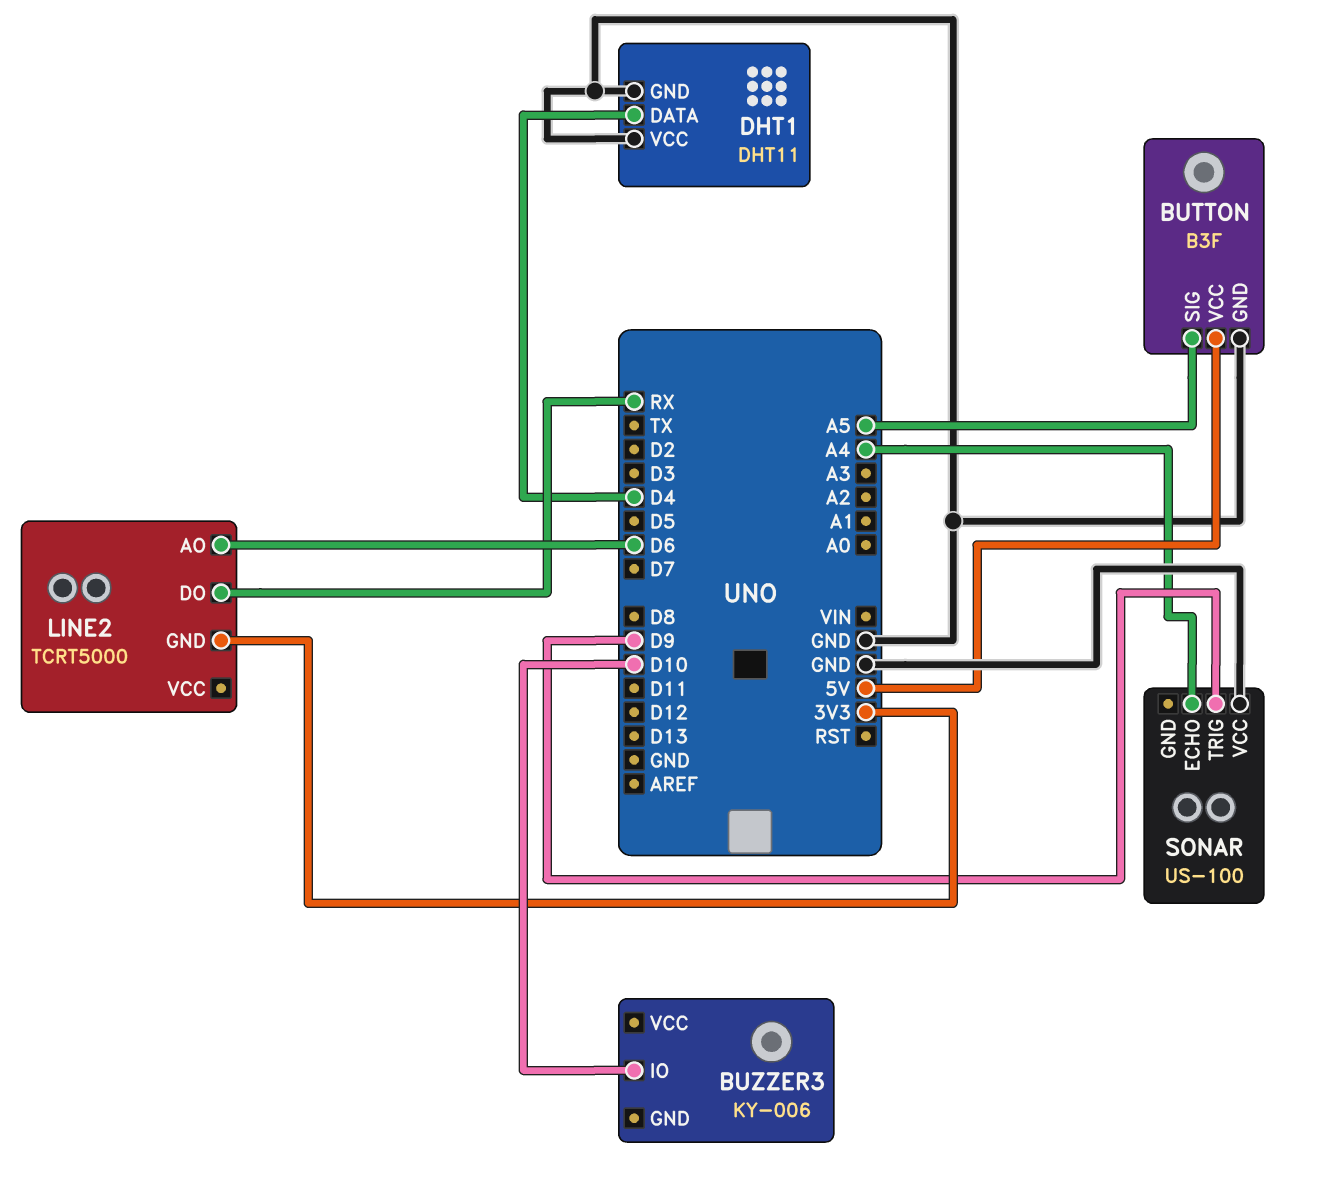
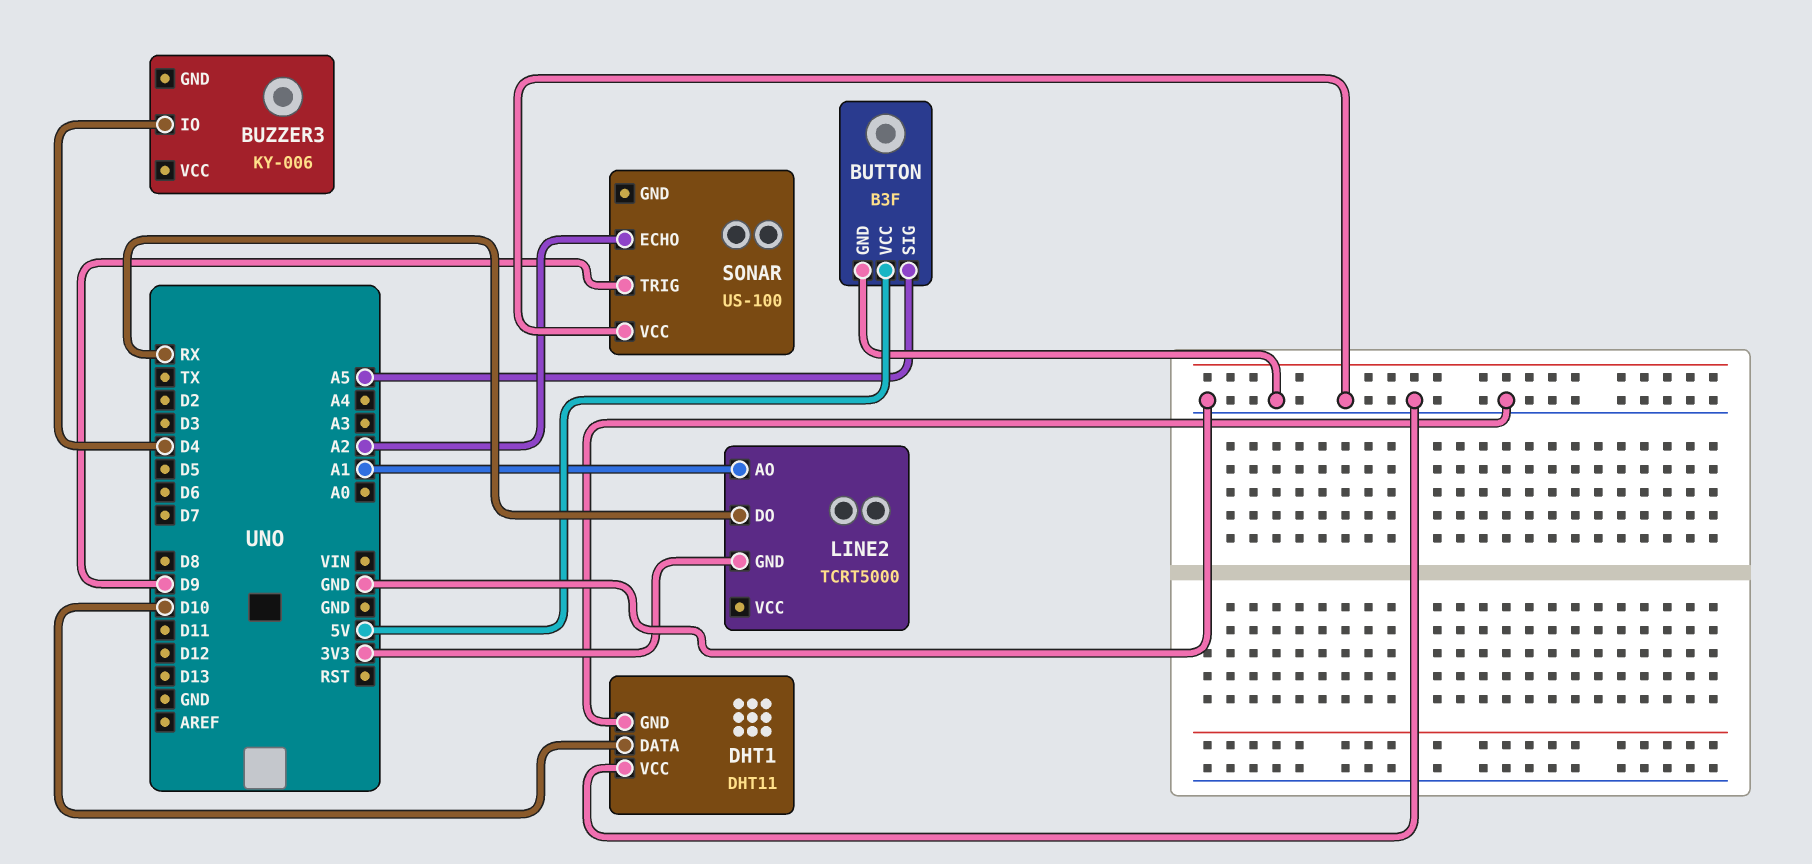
BUZZER3 pin IO: D10 -> D4
DHT1 pin DATA: D4 -> D10
LINE2 pin AO: D6 -> A1
SONAR pin ECHO: A4 -> A2

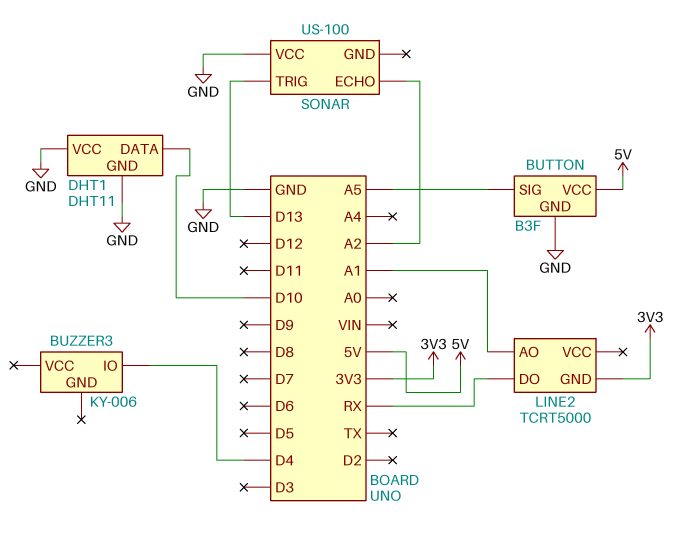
SONAR pin TRIG: D9 -> D13

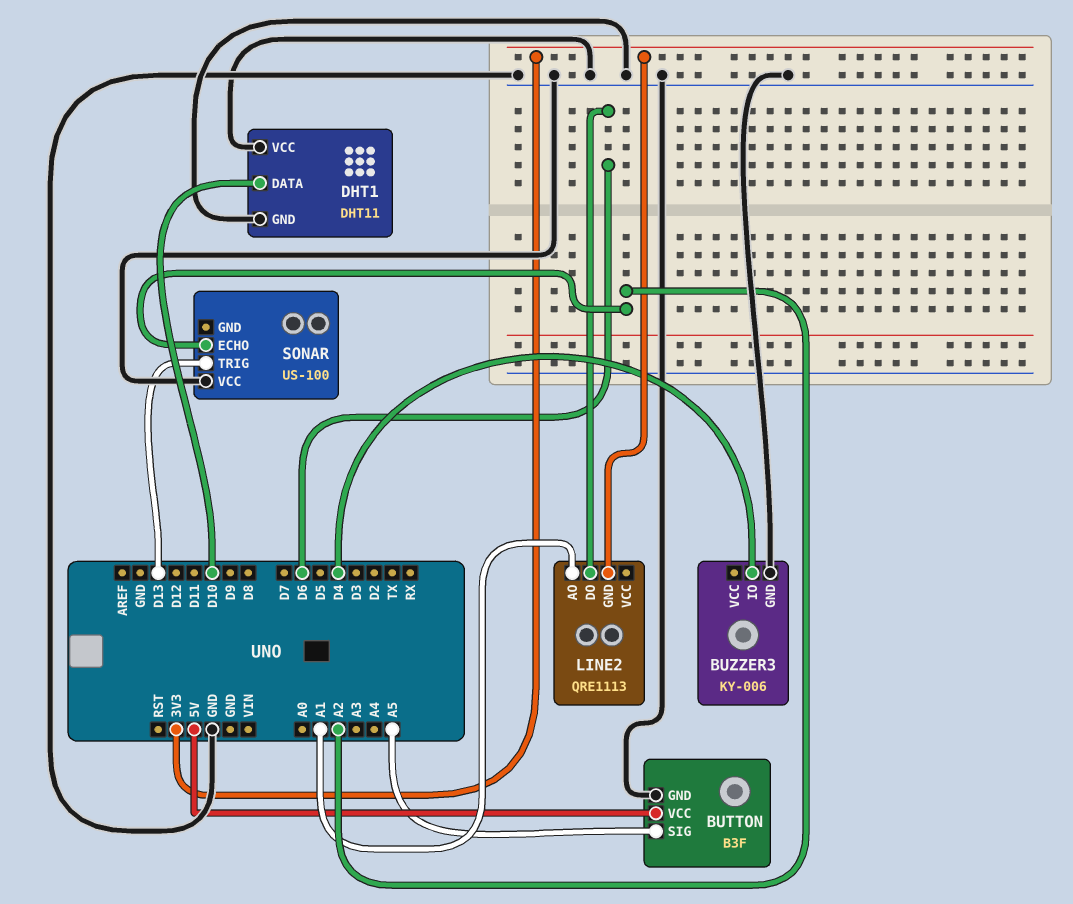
BUZZER3 pin GND: none -> GND
LINE2: TCRT5000 -> QRE1113
LINE2 pin DO: RX -> D6

